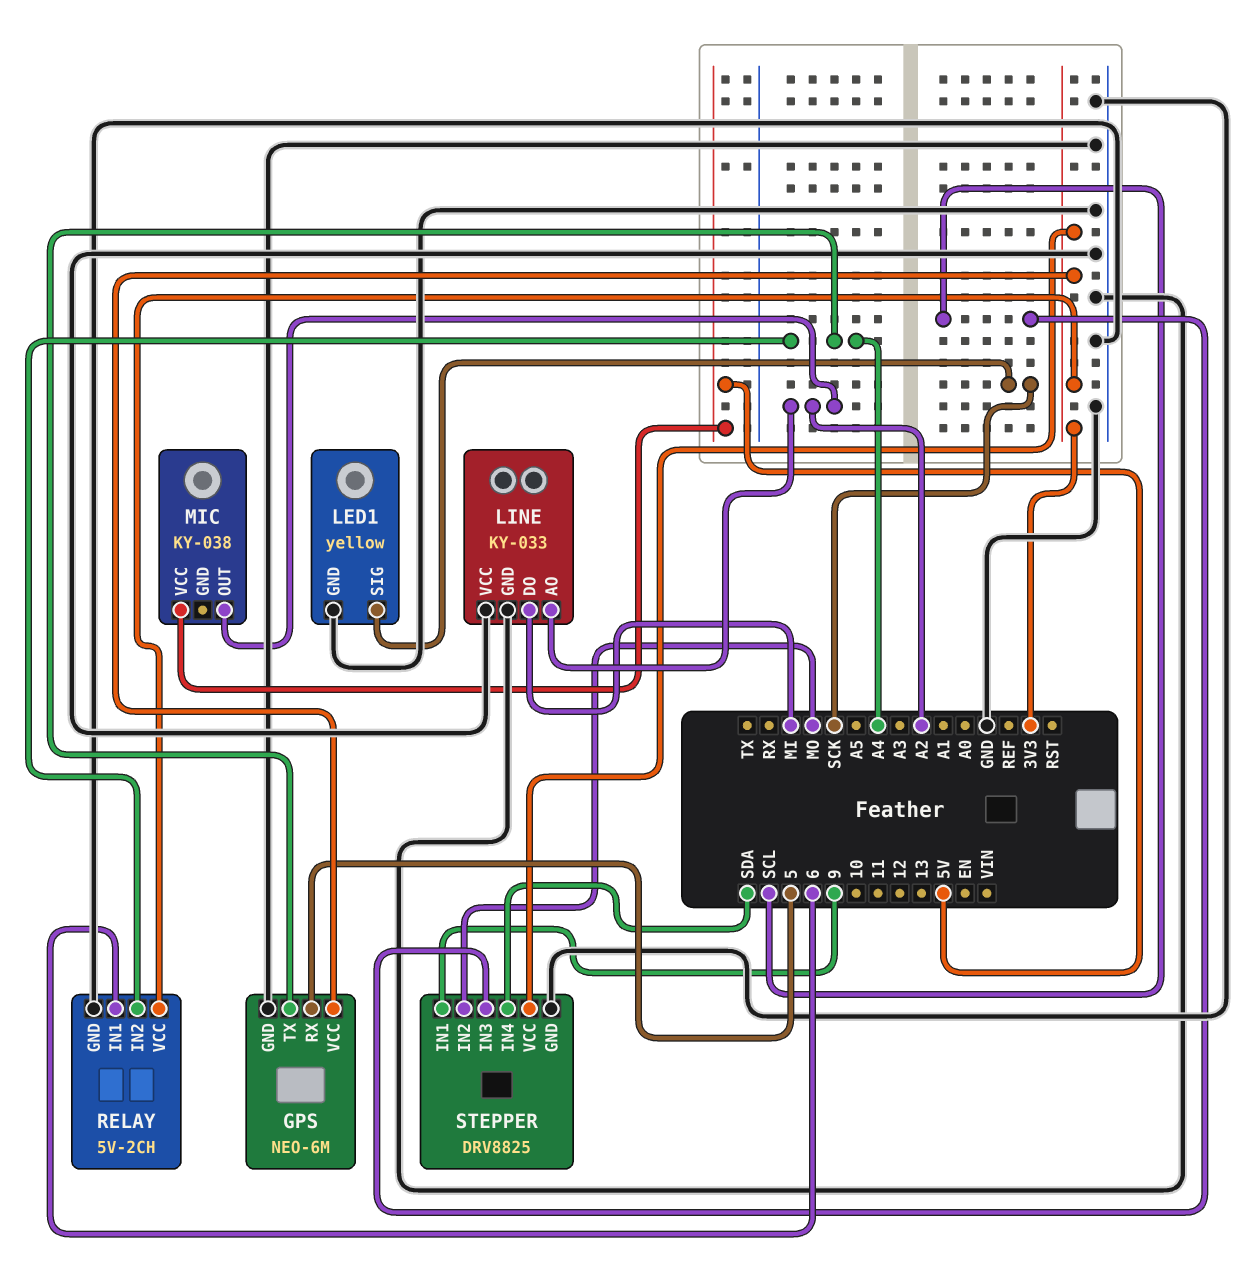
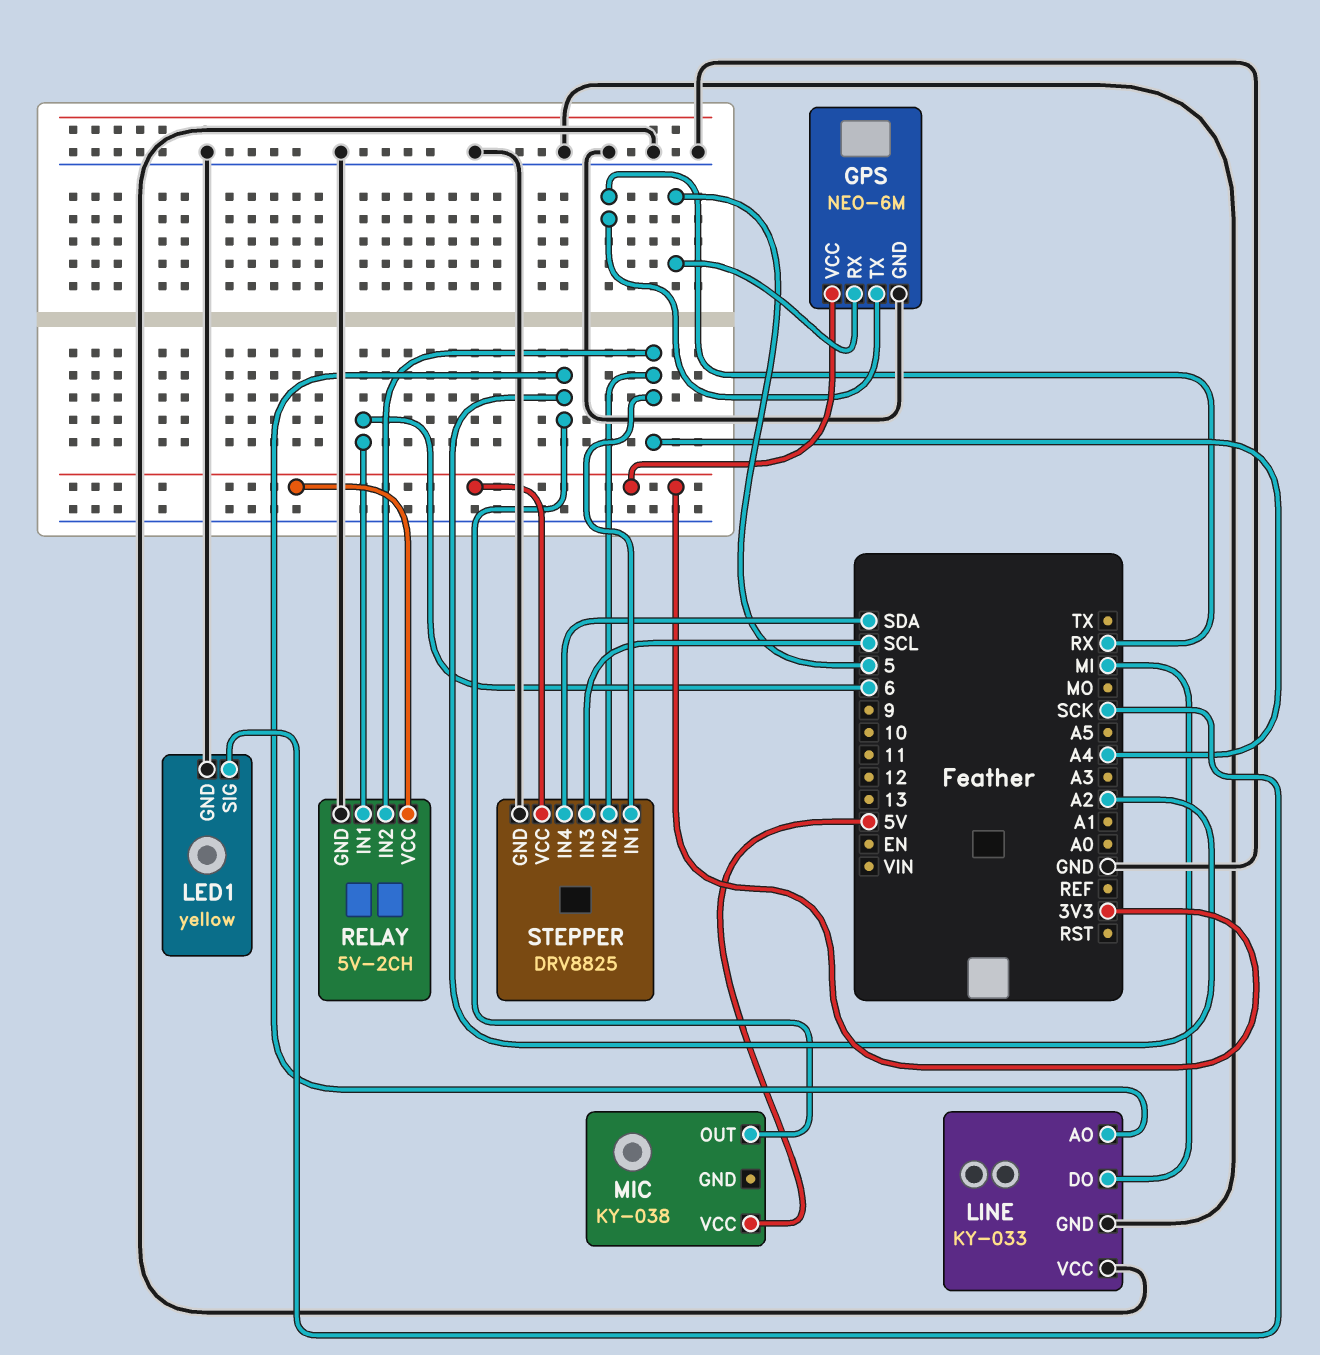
GPS pin TX: A4 -> RX
STEPPER pin IN1: 9 -> A4
STEPPER pin IN2: MO -> A4

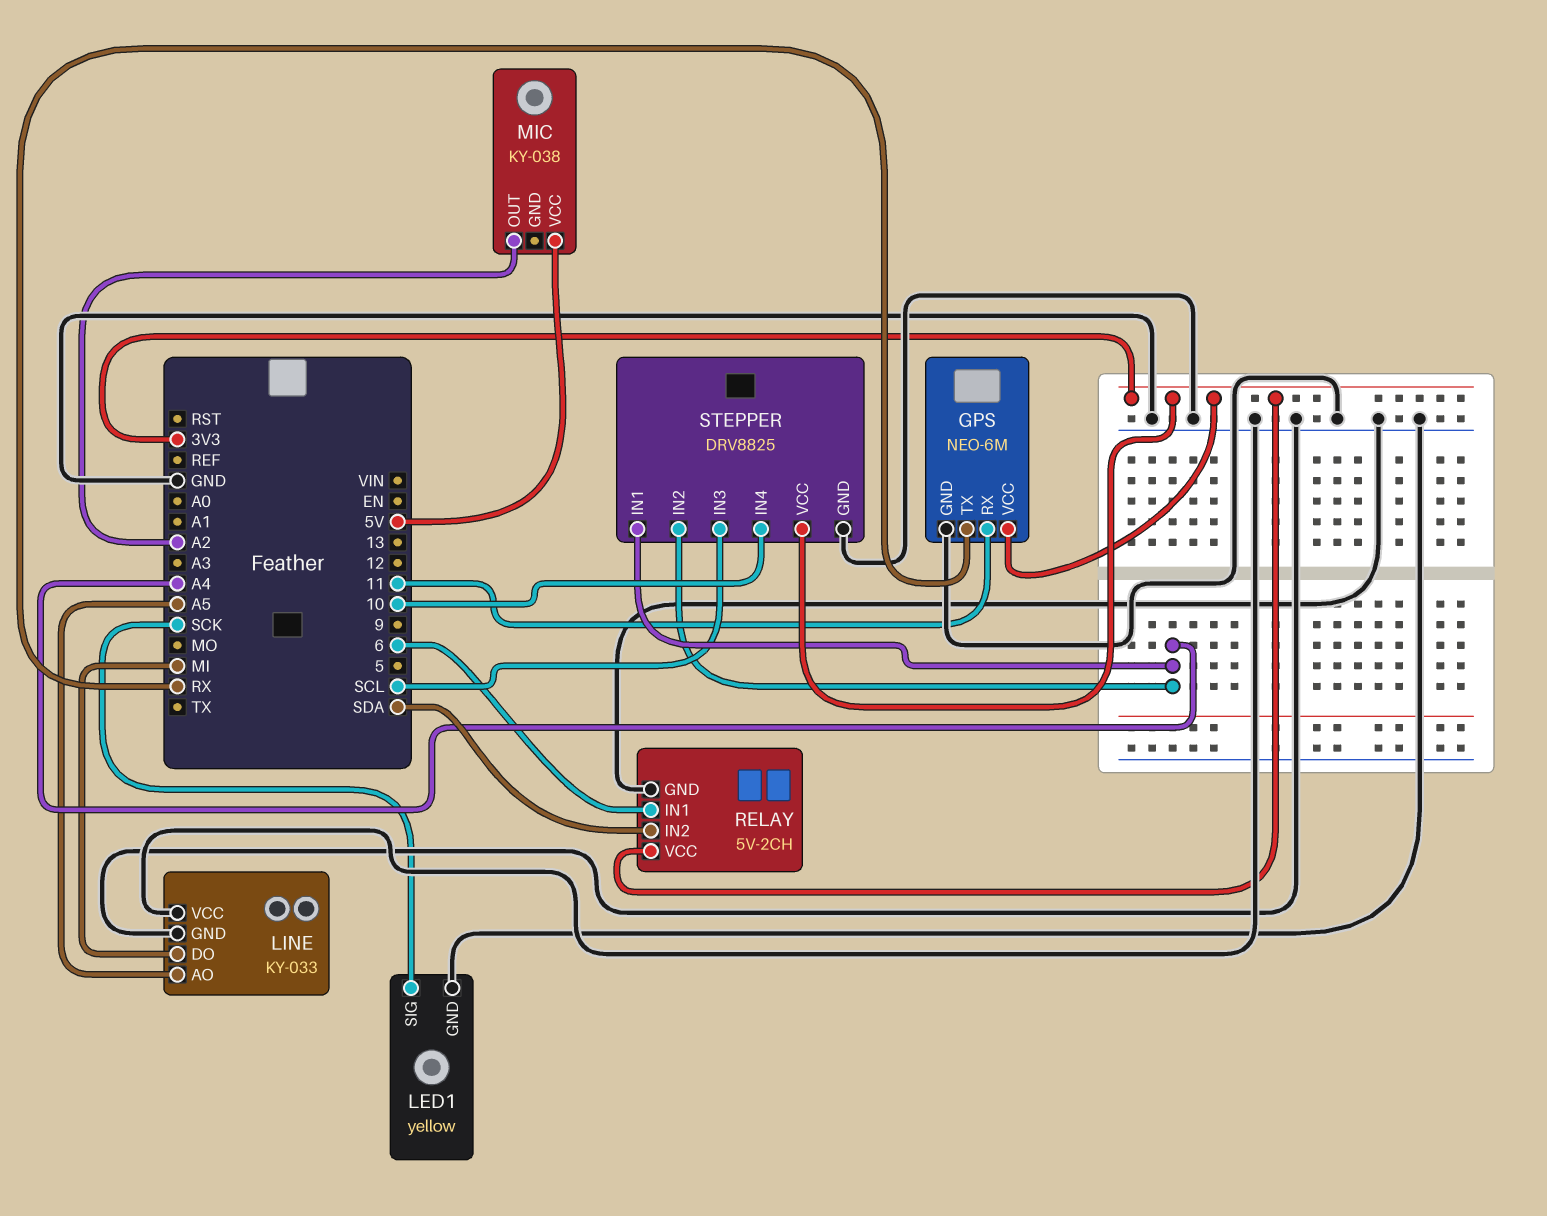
GPS pin RX: 5 -> 11
LINE pin AO: A2 -> A5
RELAY pin IN2: A4 -> SDA
STEPPER pin IN4: SDA -> 10

